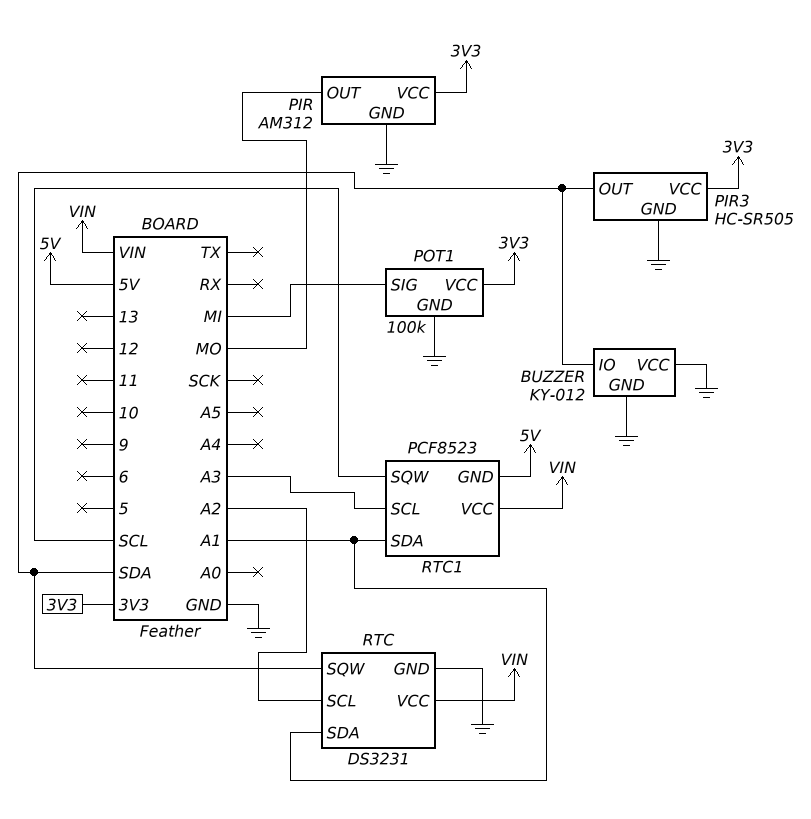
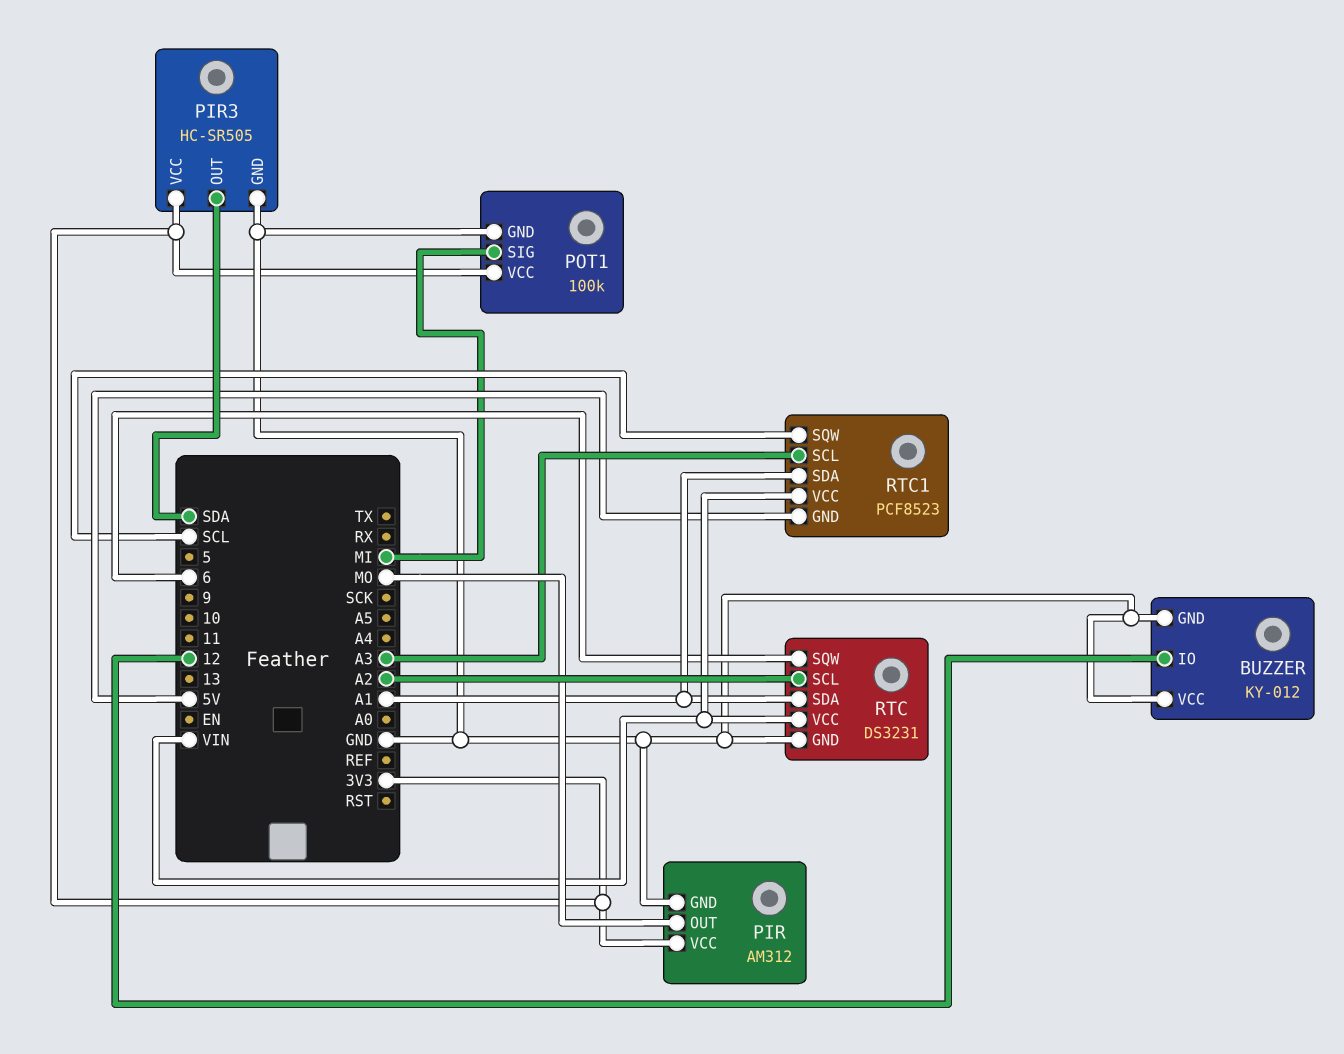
BUZZER pin IO: SDA -> 12
RTC pin SQW: SDA -> 6

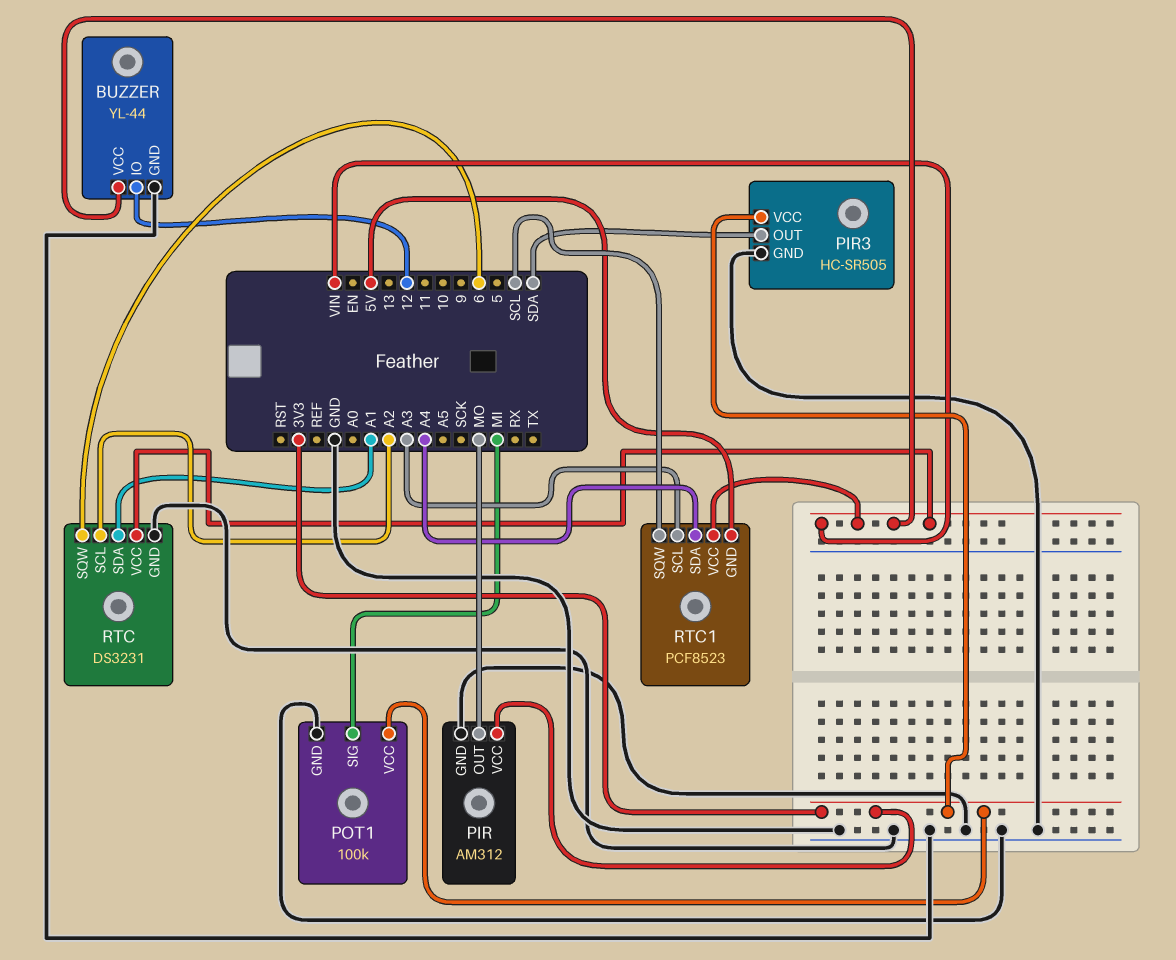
BUZZER: KY-012 -> YL-44
BUZZER pin VCC: GND -> VIN
RTC1 pin SDA: A1 -> A4

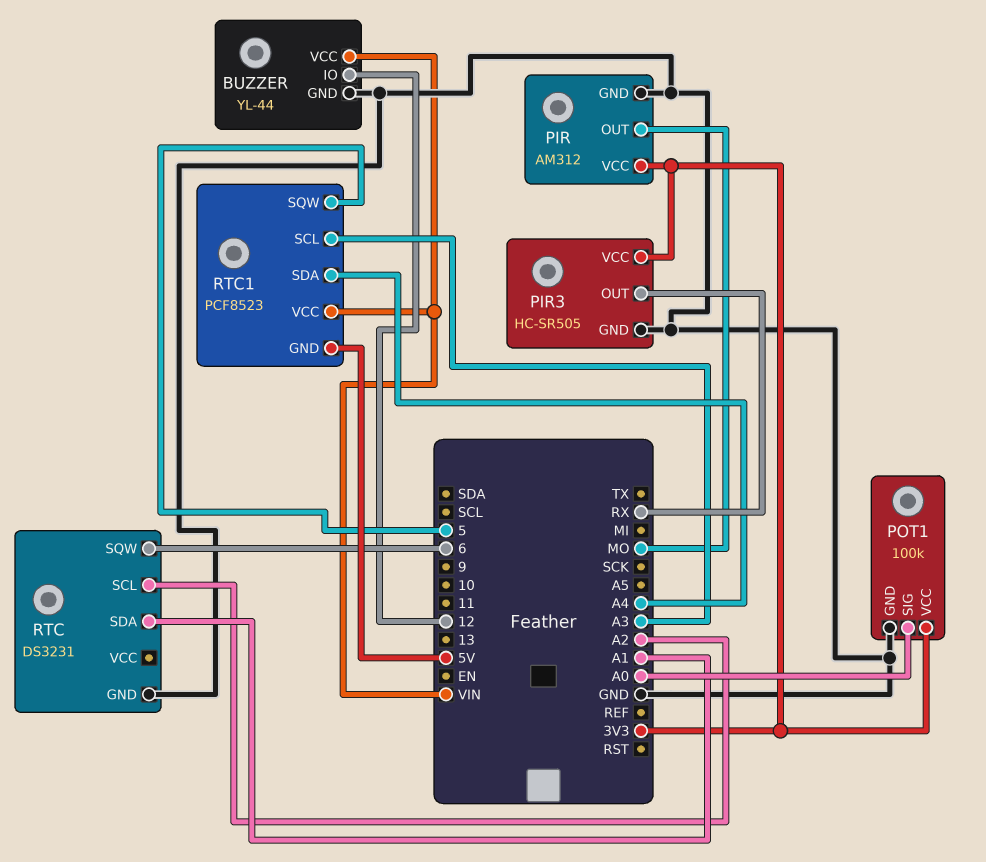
PIR3 pin OUT: SDA -> RX
POT1 pin SIG: MI -> A0
RTC pin VCC: VIN -> none
RTC1 pin SQW: SCL -> 5

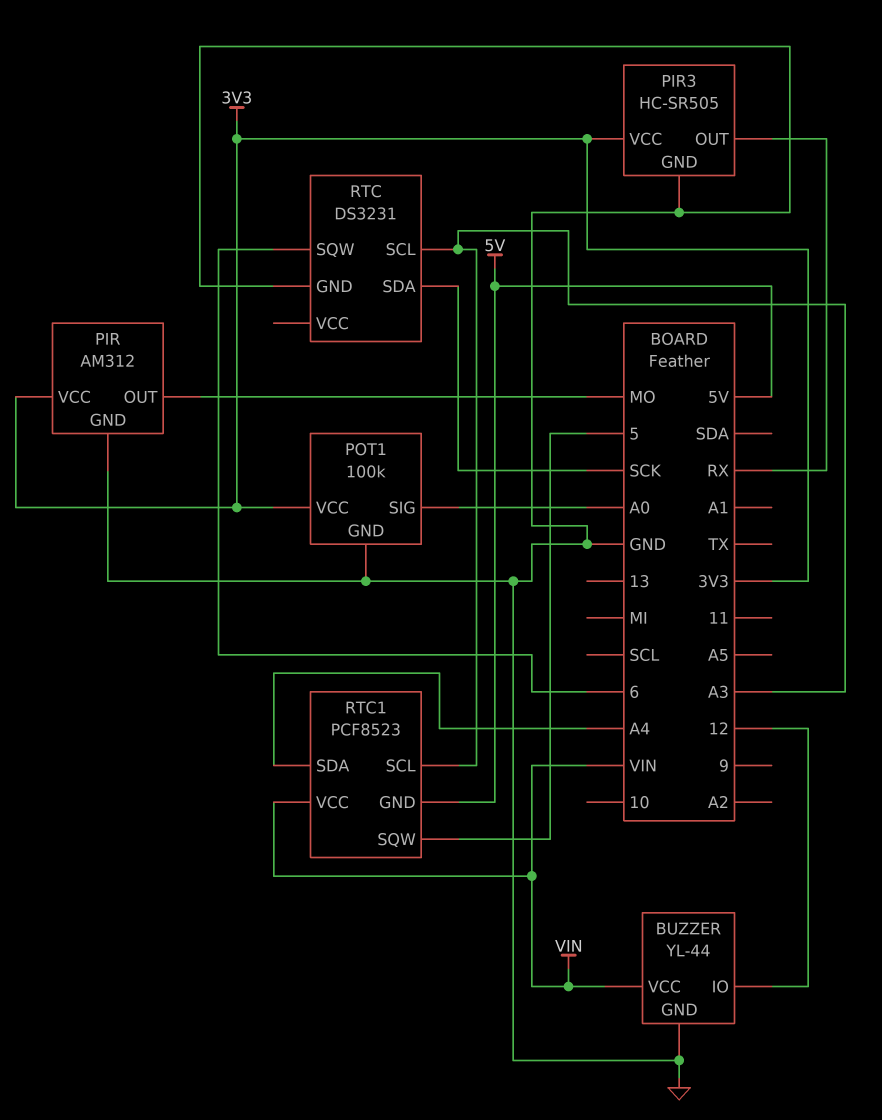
RTC pin SCL: A2 -> A3
RTC pin SDA: A1 -> SCK

